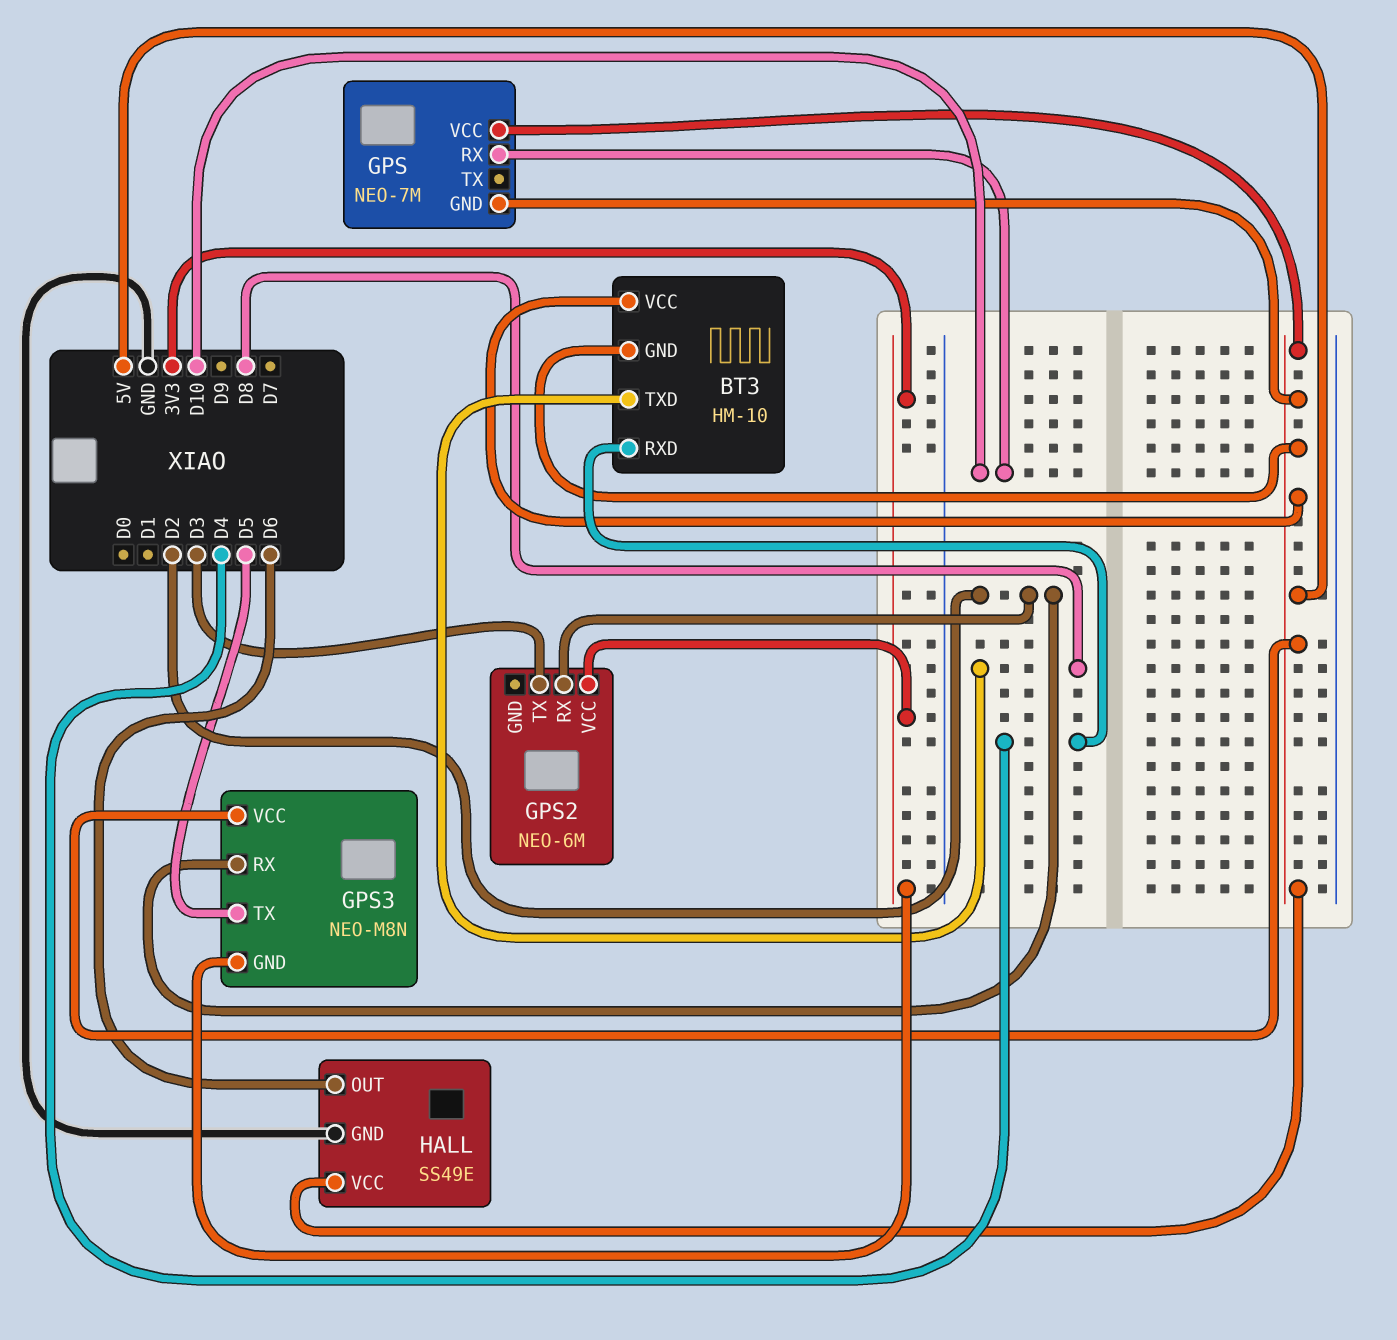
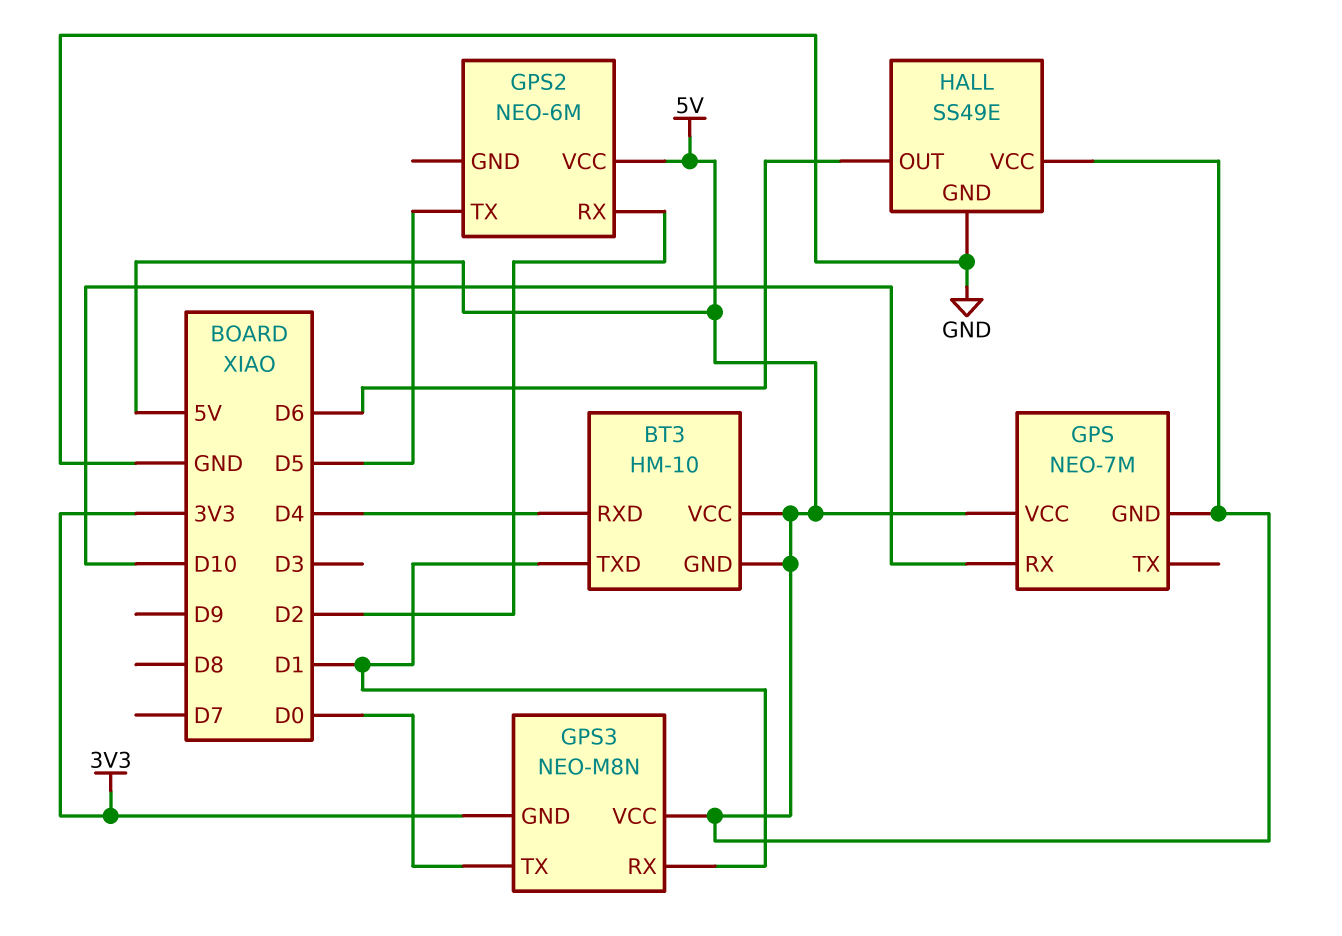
BT3 pin TXD: D8 -> D1
GPS2 pin TX: D3 -> D5
GPS2 pin VCC: 3V3 -> 5V
GPS3 pin RX: D2 -> D1
GPS3 pin TX: D5 -> D0

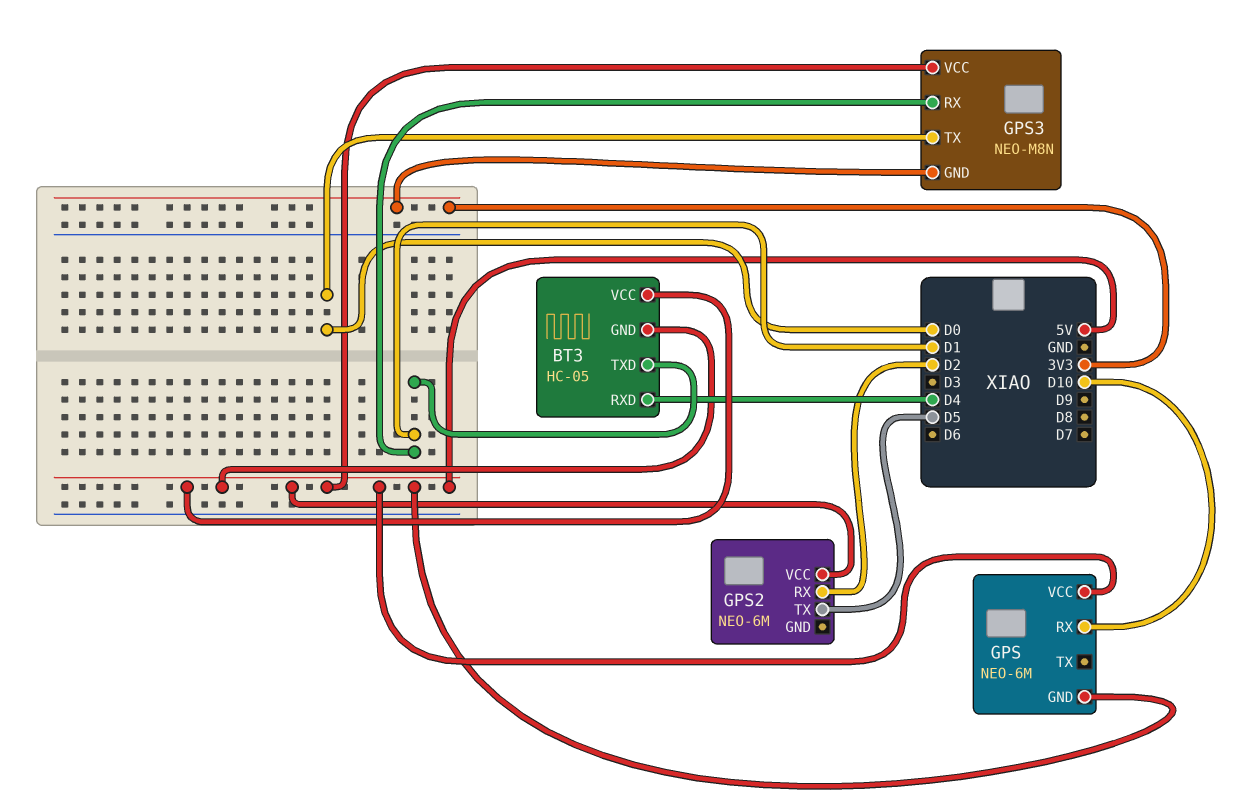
BT3: HM-10 -> HC-05
GPS: NEO-7M -> NEO-6M
HALL: SS49E -> none
HALL pin GND: GND -> none
HALL pin OUT: D6 -> none
HALL pin VCC: 5V -> none

